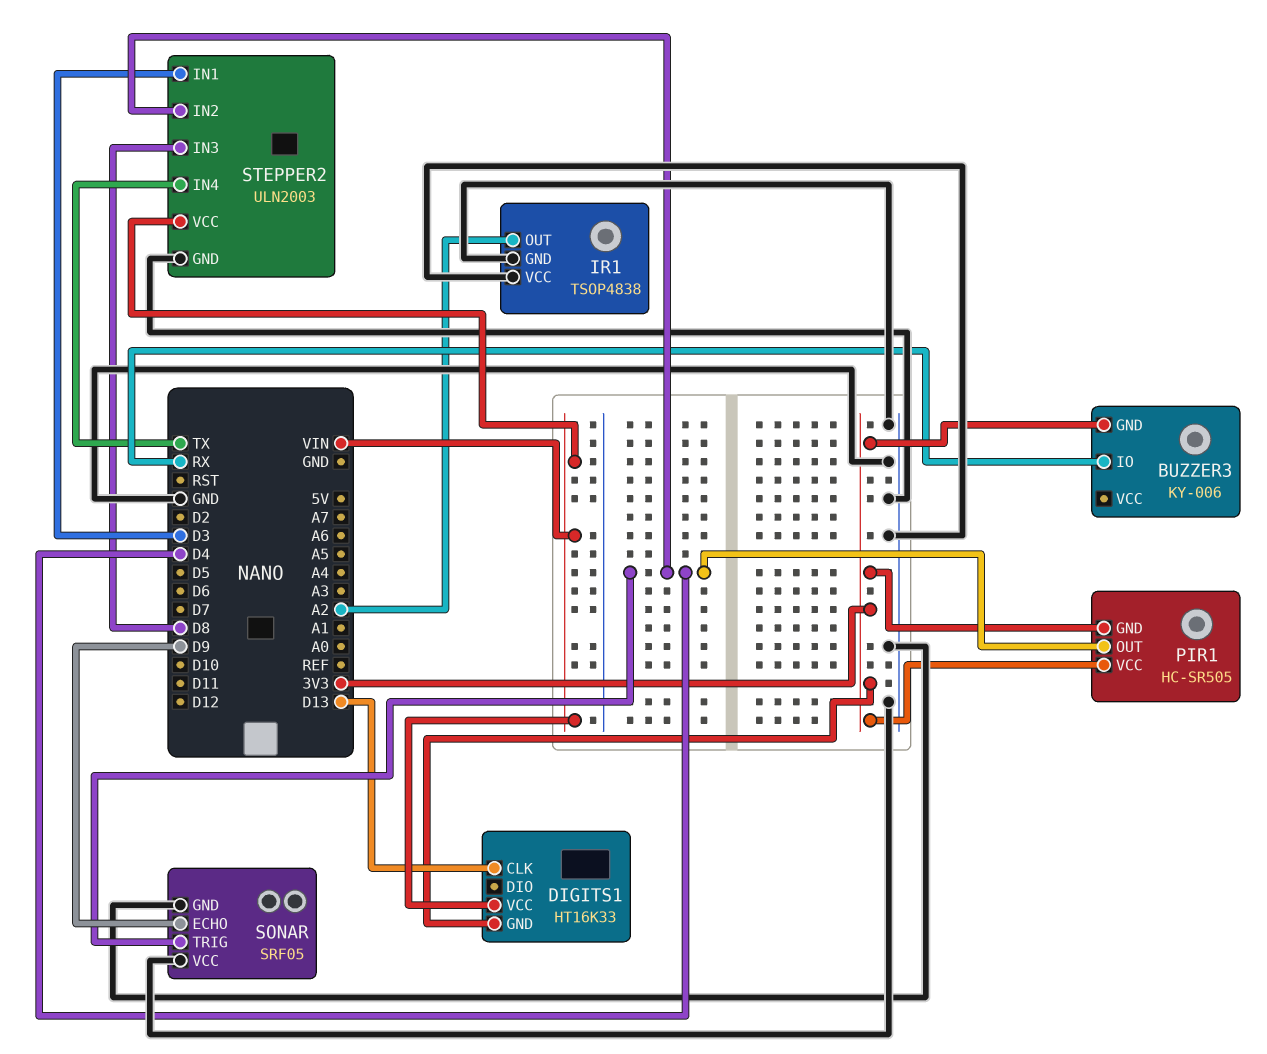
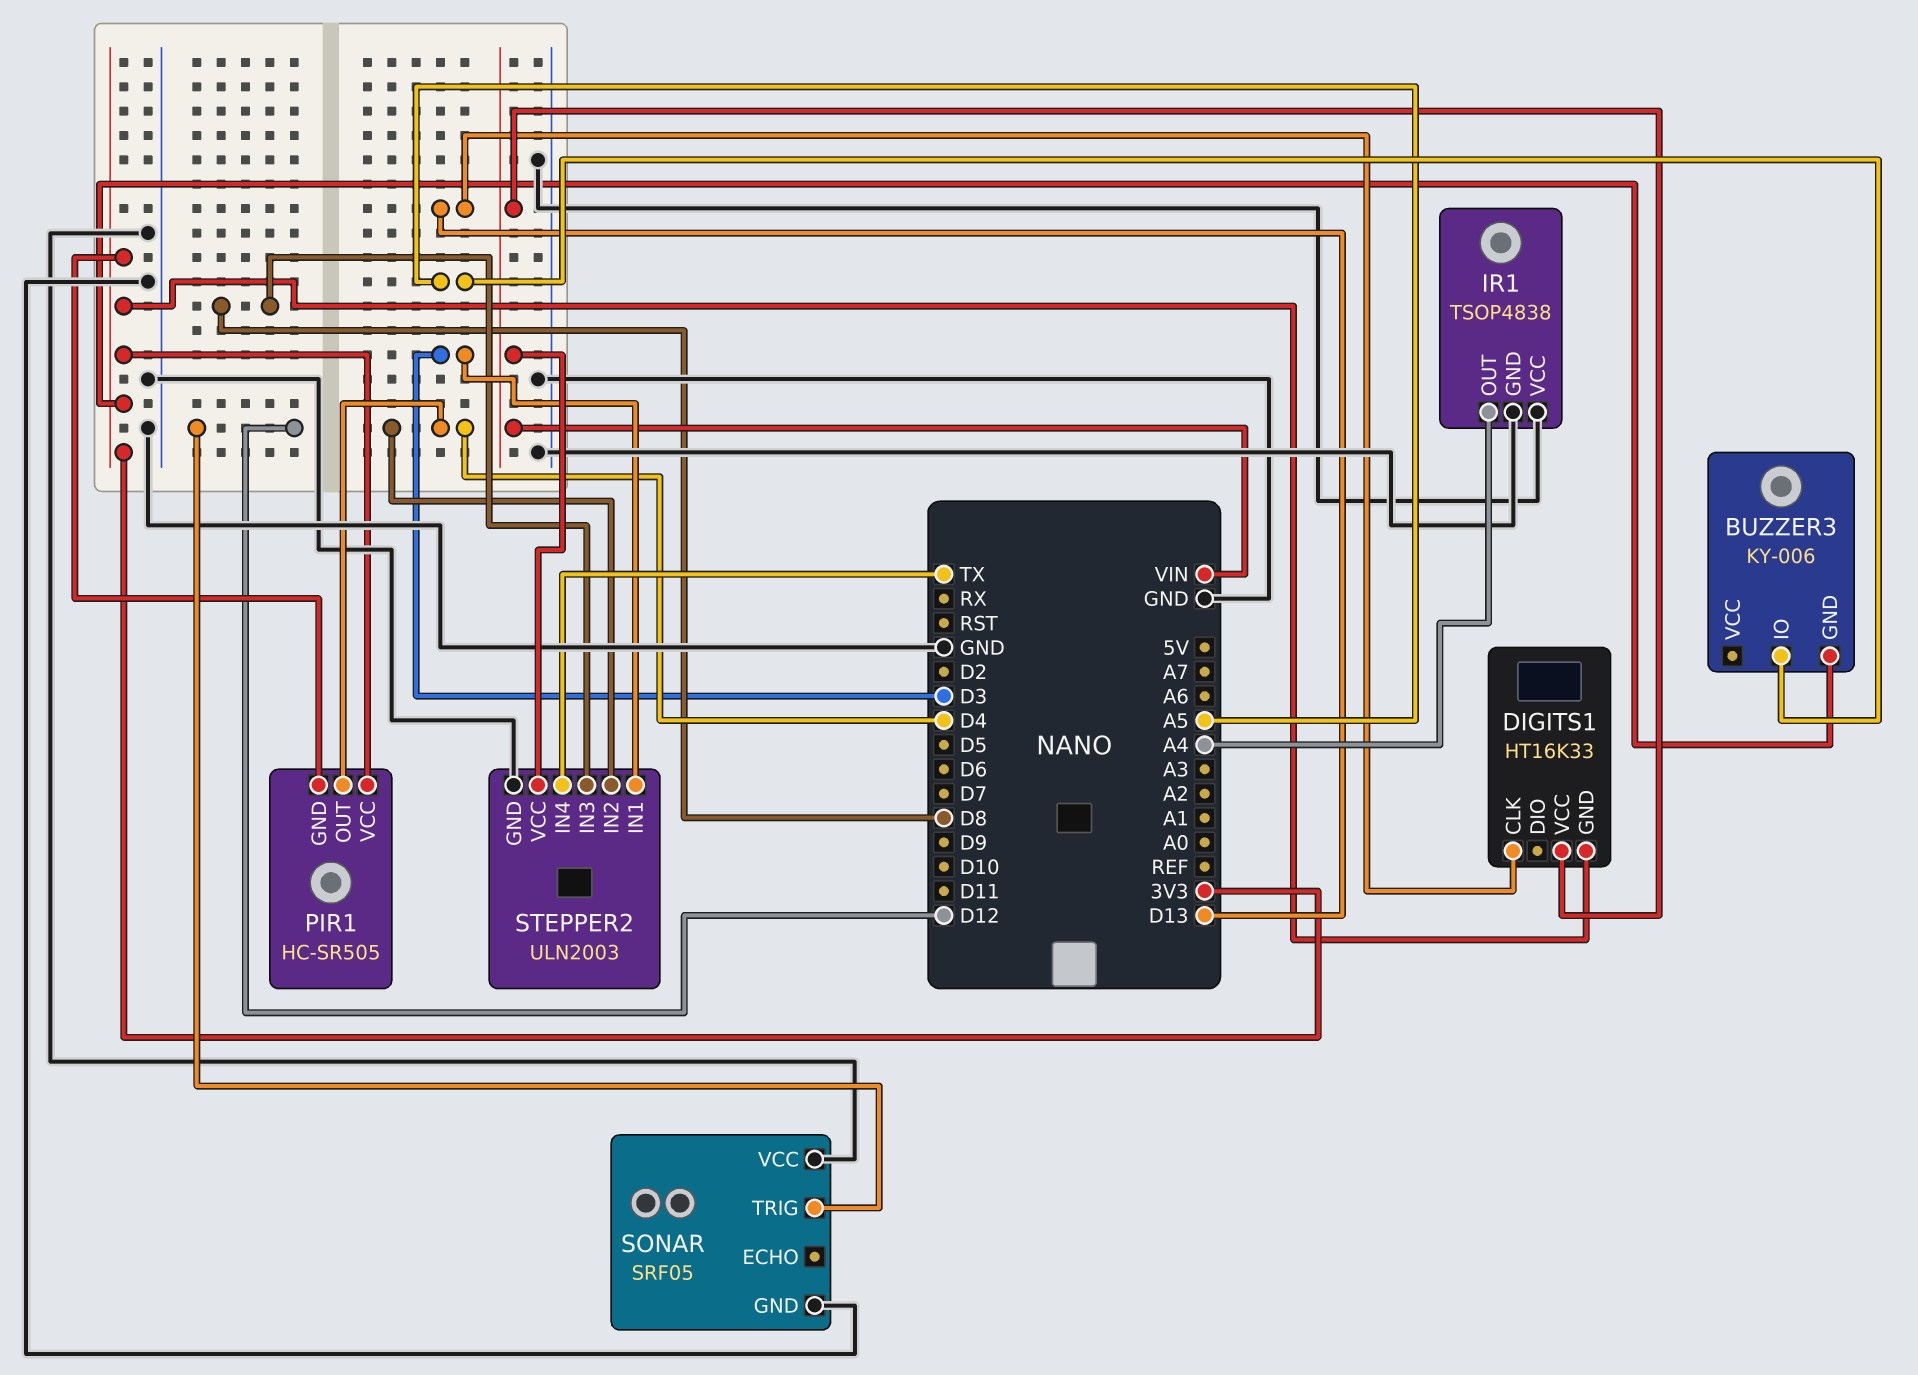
BUZZER3 pin IO: RX -> A5
IR1 pin OUT: A2 -> A4
SONAR pin ECHO: D9 -> none
SONAR pin TRIG: D4 -> D12

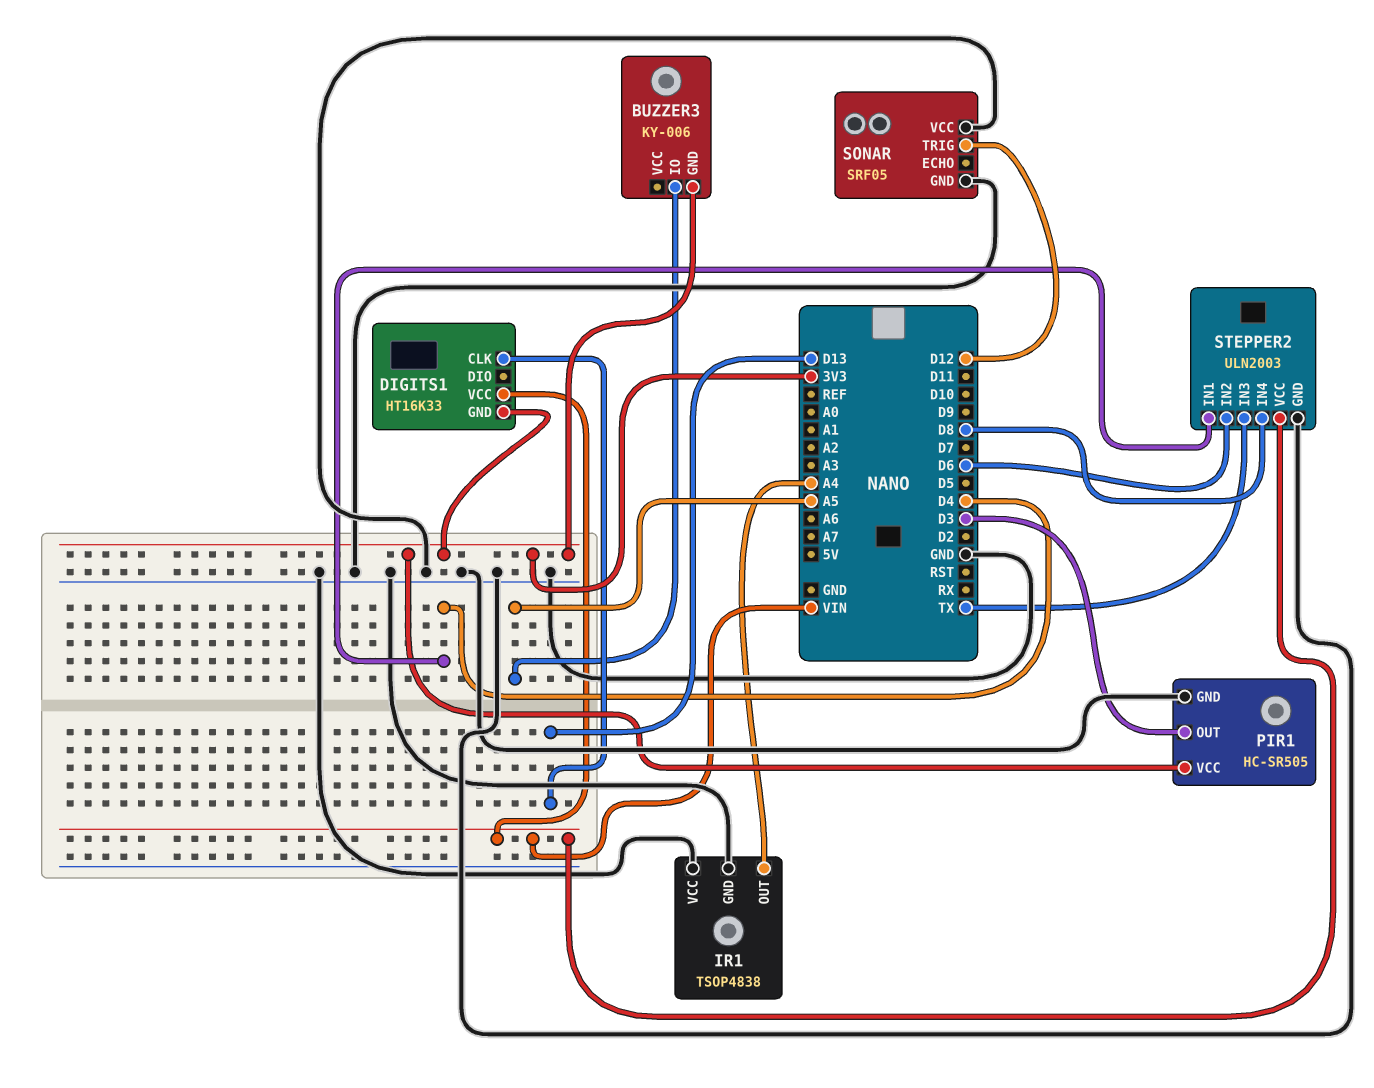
PIR1 pin GND: 3V3 -> GND
PIR1 pin OUT: D4 -> D3
STEPPER2 pin IN1: D3 -> D4
STEPPER2 pin IN2: D4 -> D6
STEPPER2 pin IN3: D8 -> TX
STEPPER2 pin IN4: TX -> D8

